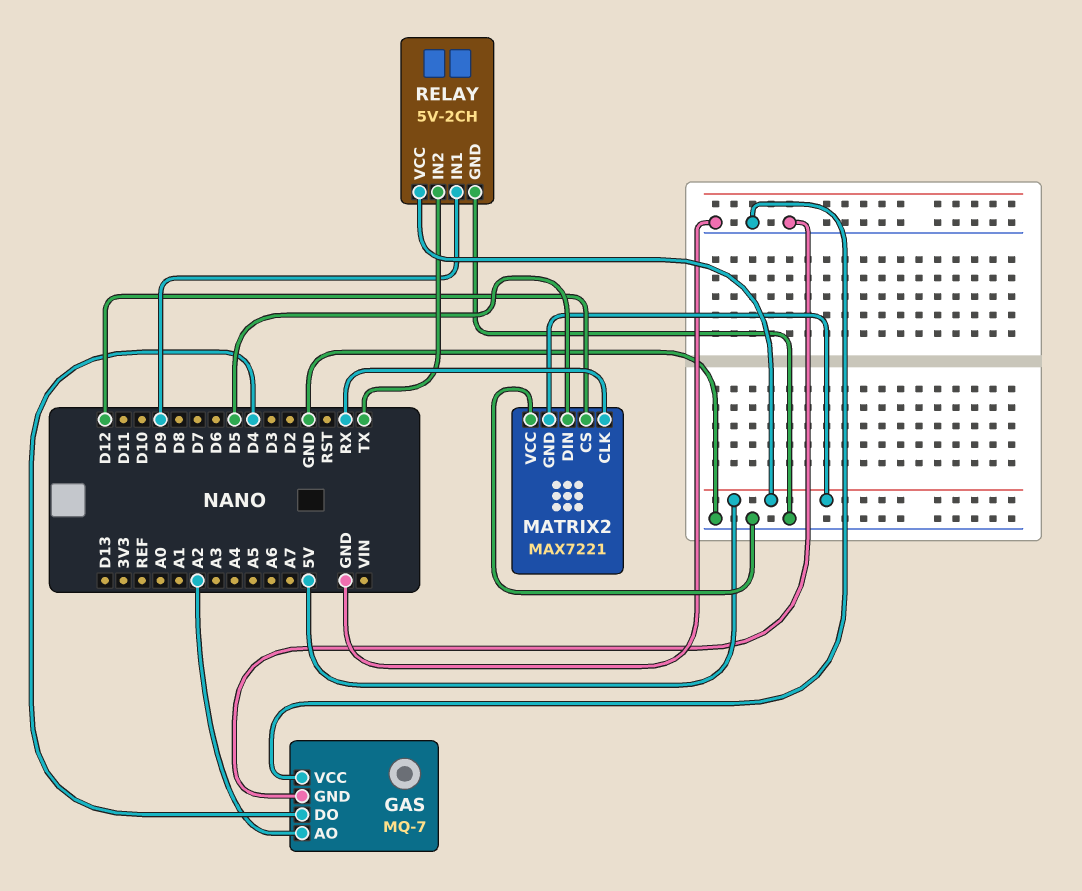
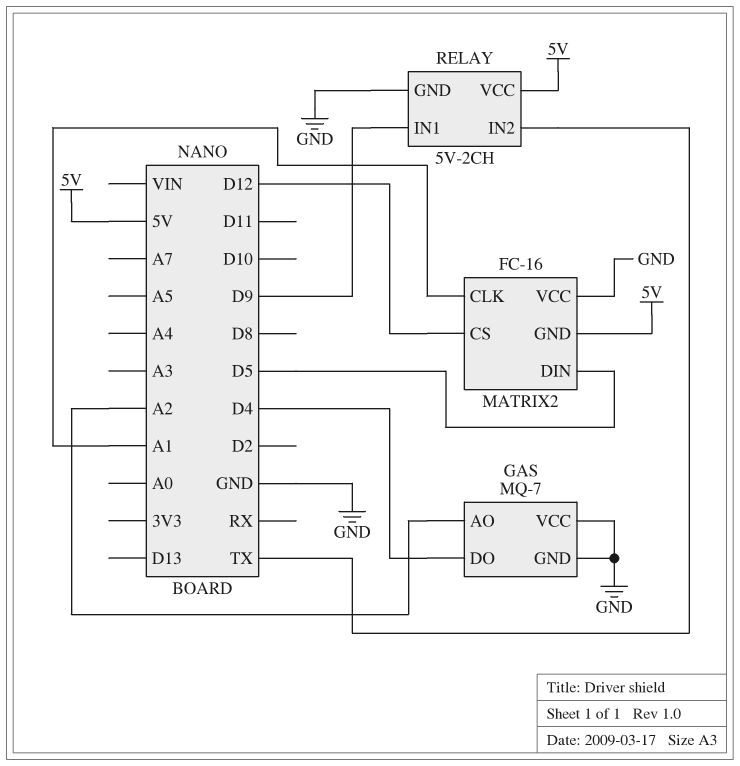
MATRIX2: MAX7221 -> FC-16
MATRIX2 pin CLK: RX -> A1

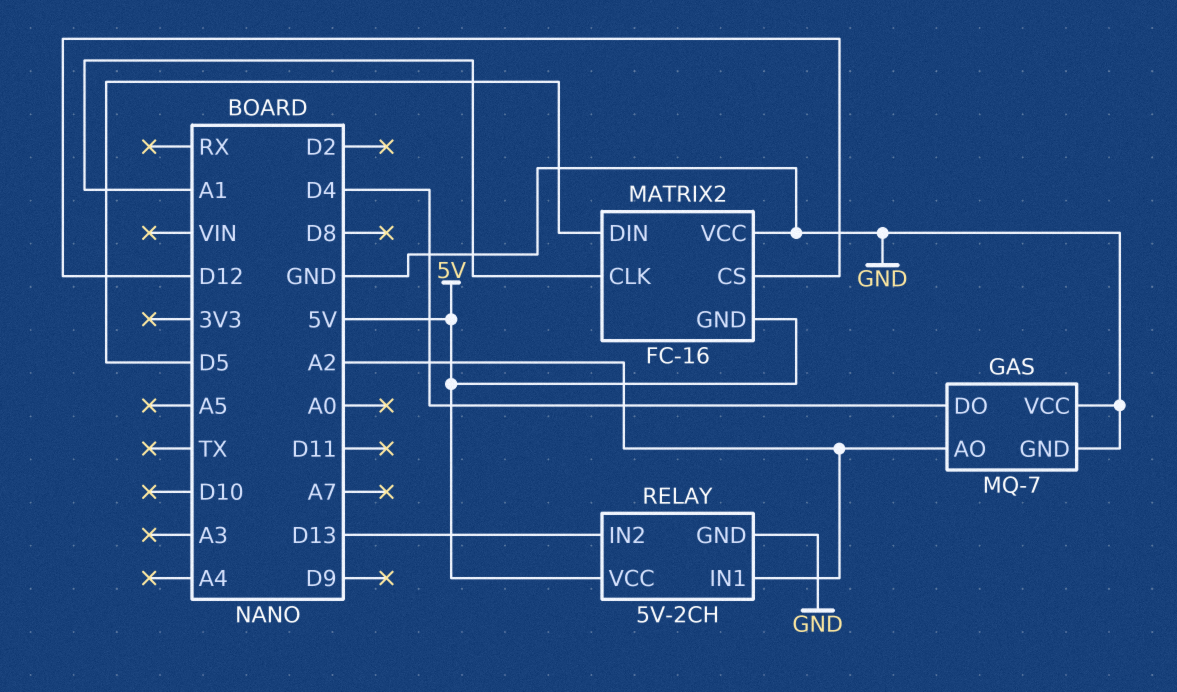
RELAY pin IN1: D9 -> A2
RELAY pin IN2: TX -> D13

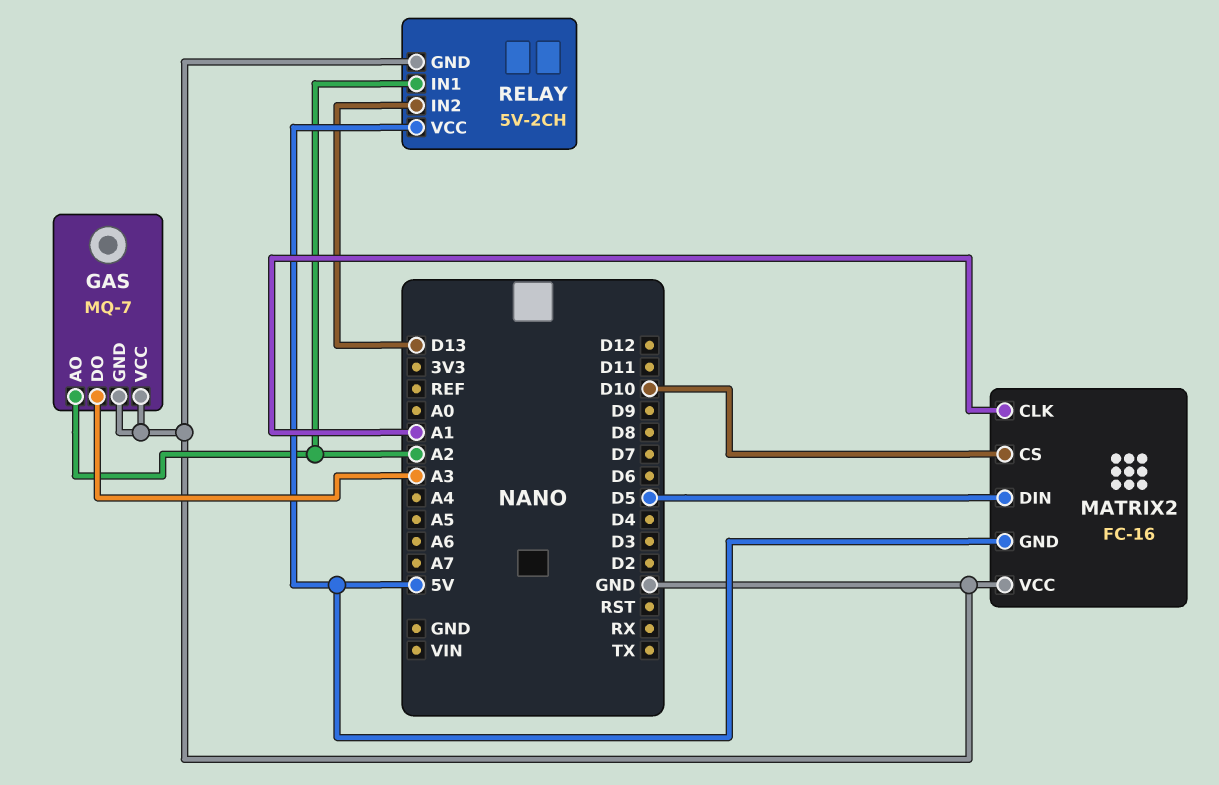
GAS pin DO: D4 -> A3
MATRIX2 pin CS: D12 -> D10

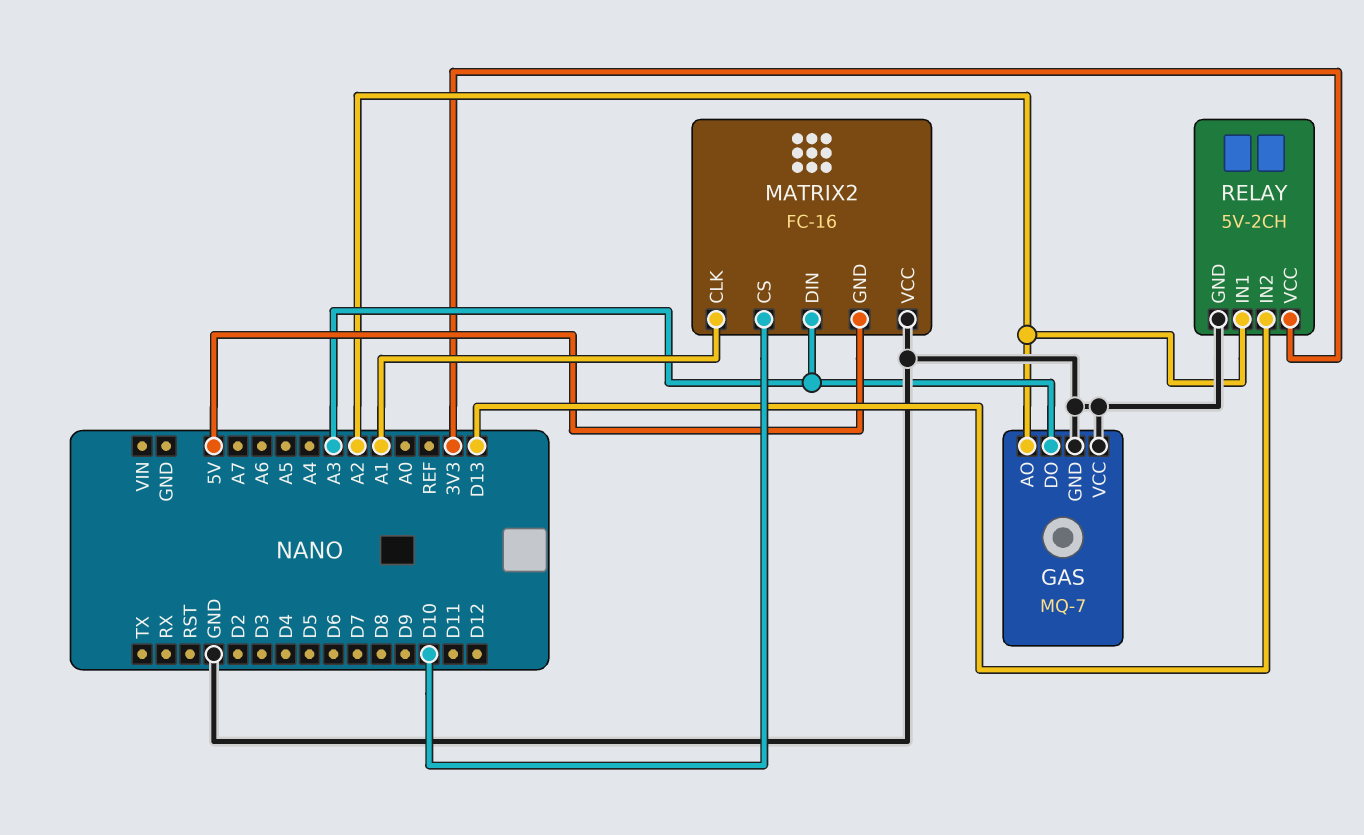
MATRIX2 pin DIN: D5 -> A3
RELAY pin VCC: 5V -> 3V3

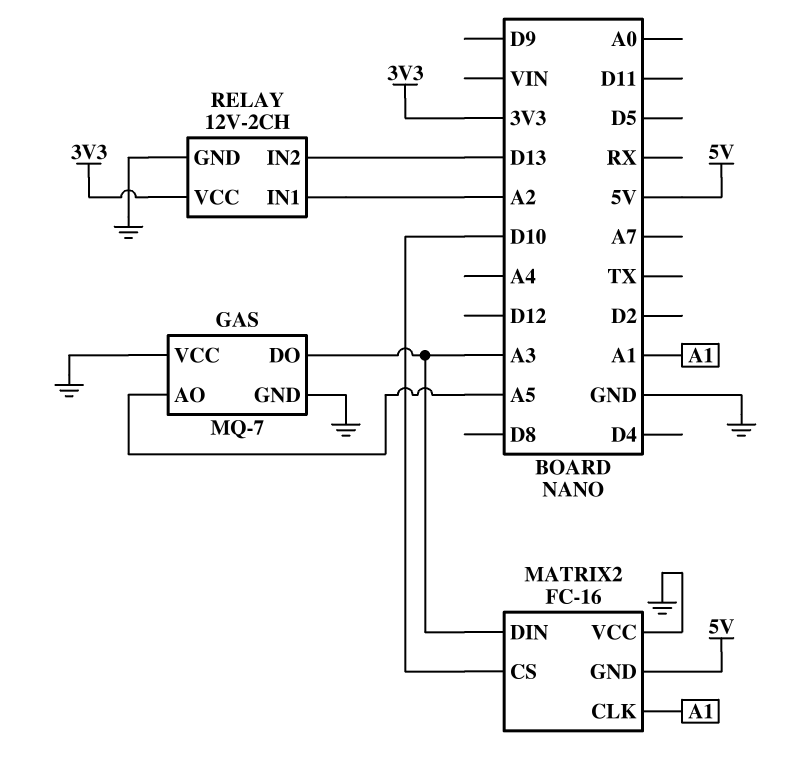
GAS pin AO: A2 -> A5
RELAY: 5V-2CH -> 12V-2CH

